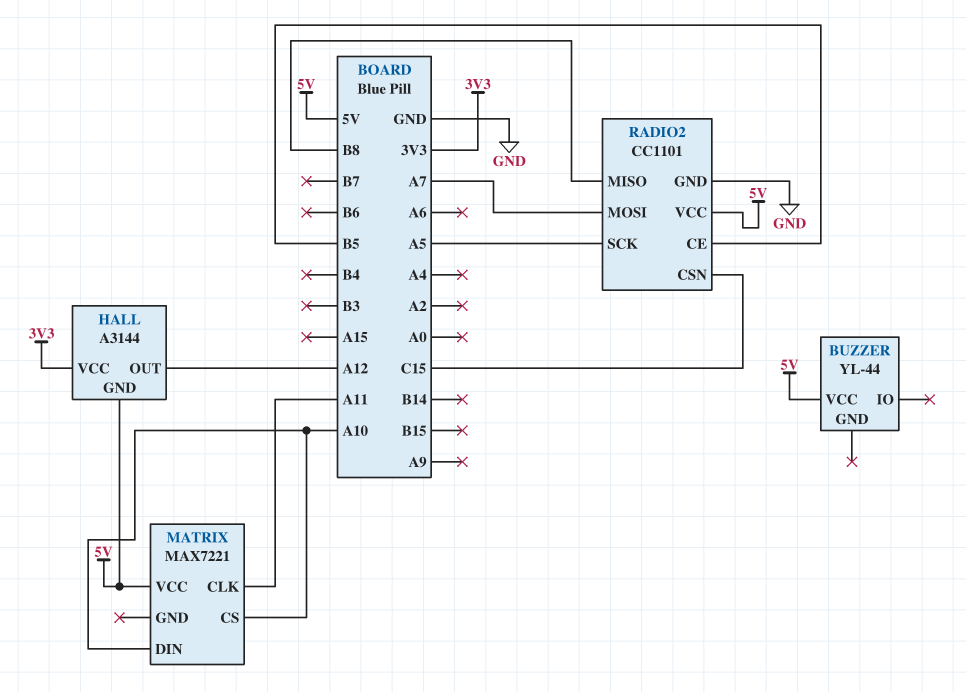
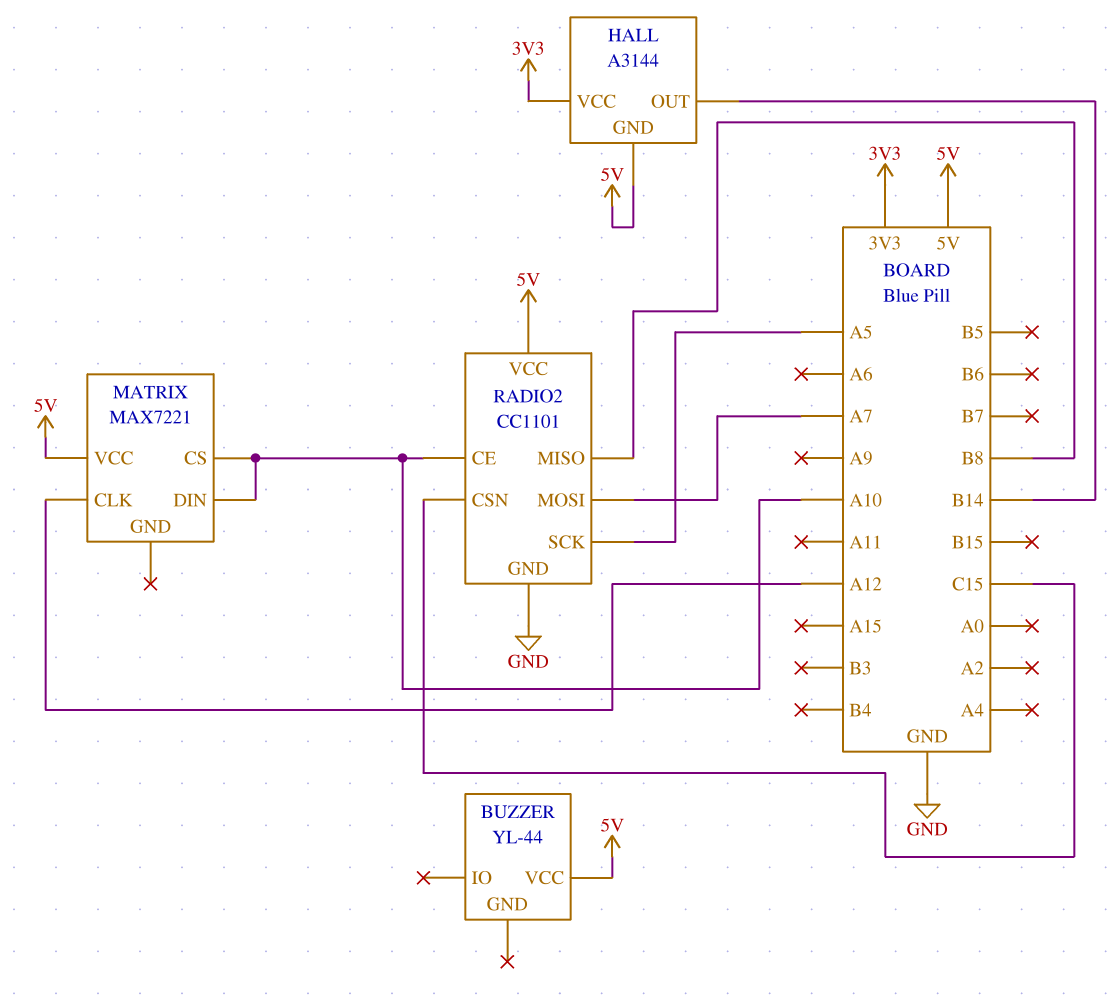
HALL pin OUT: A12 -> B14
MATRIX pin CLK: A11 -> A12
RADIO2 pin CE: B5 -> A10

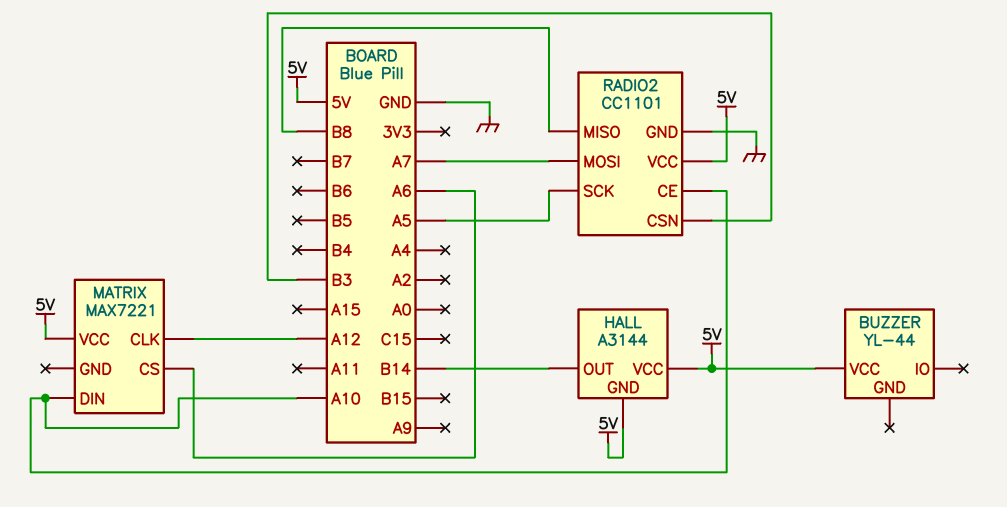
HALL pin VCC: 3V3 -> 5V
MATRIX pin CS: A10 -> A6
RADIO2 pin CSN: C15 -> B3

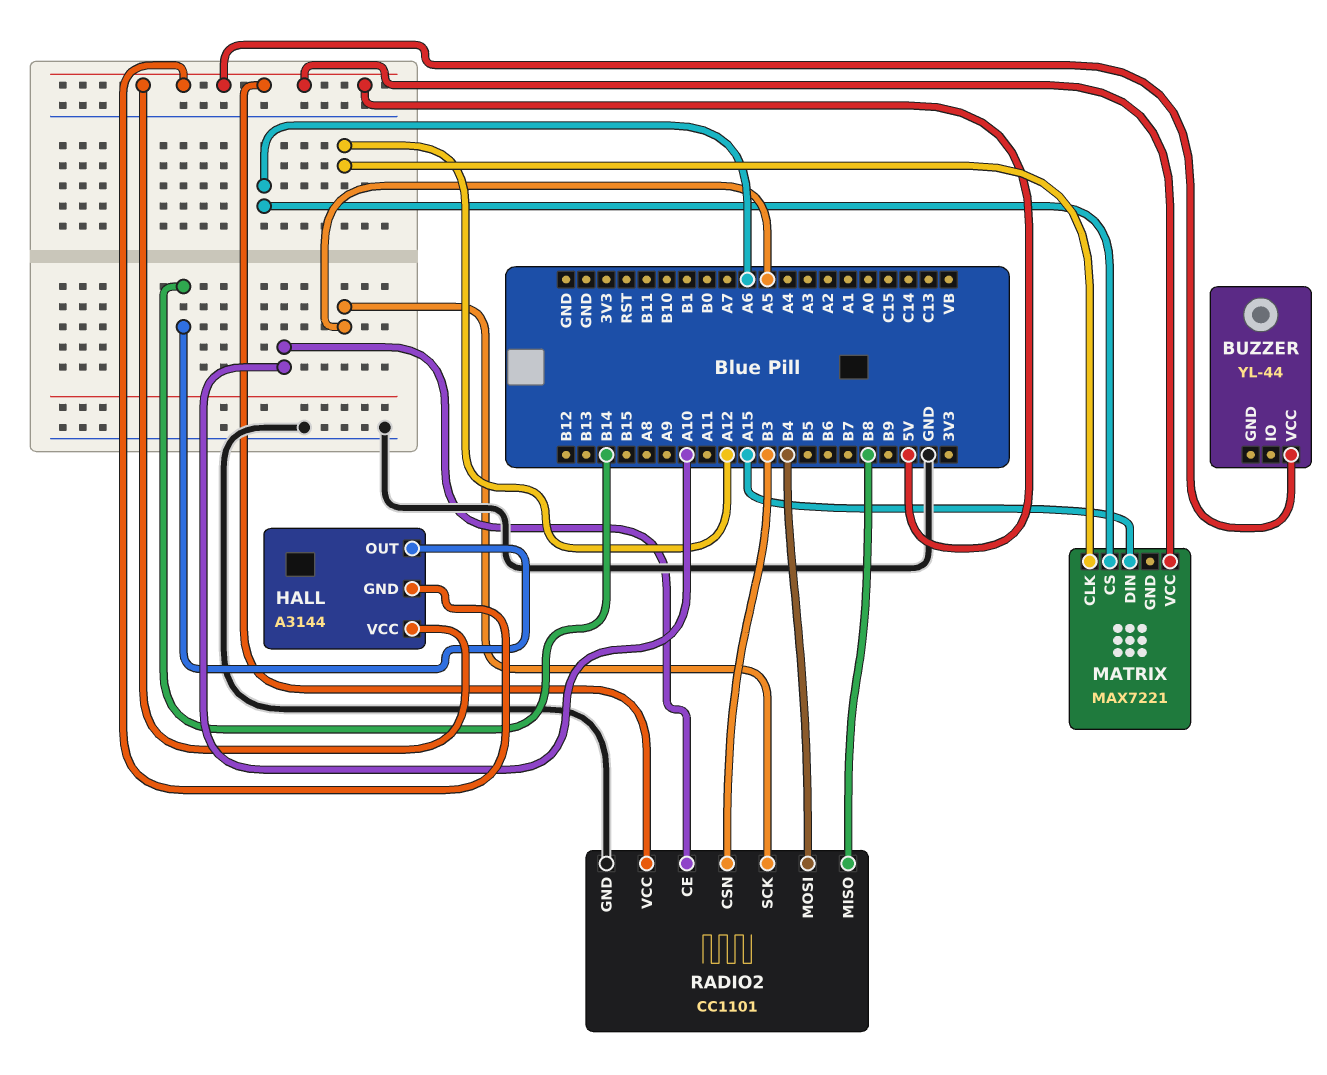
MATRIX pin DIN: A10 -> A15
RADIO2 pin MOSI: A7 -> B4

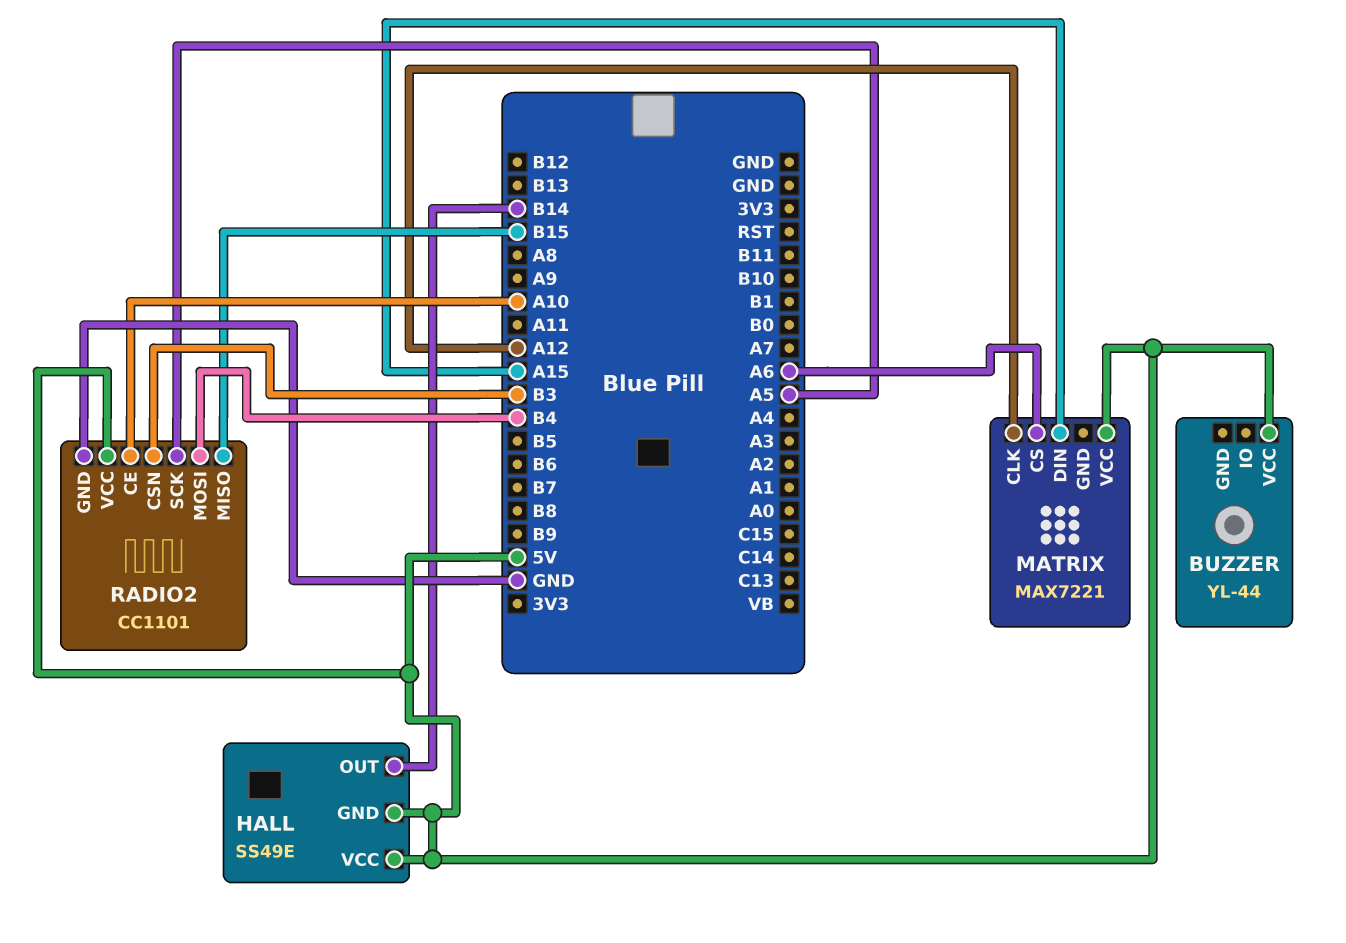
HALL: A3144 -> SS49E
RADIO2 pin MISO: B8 -> B15

